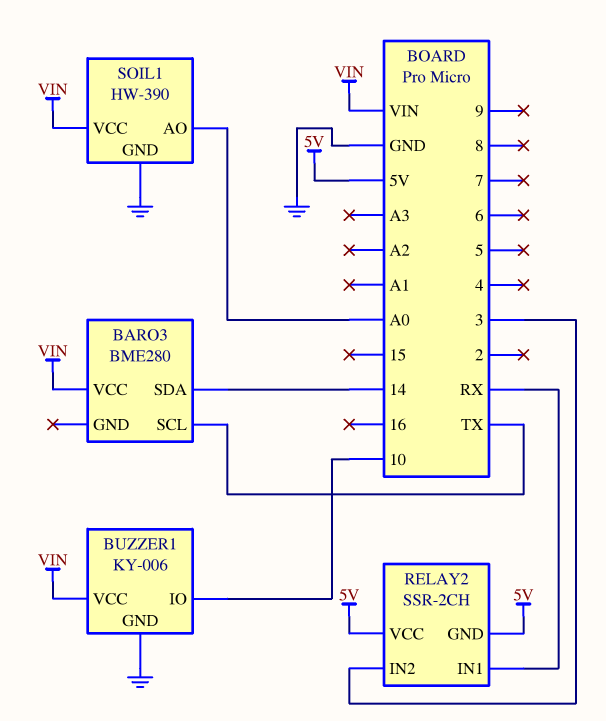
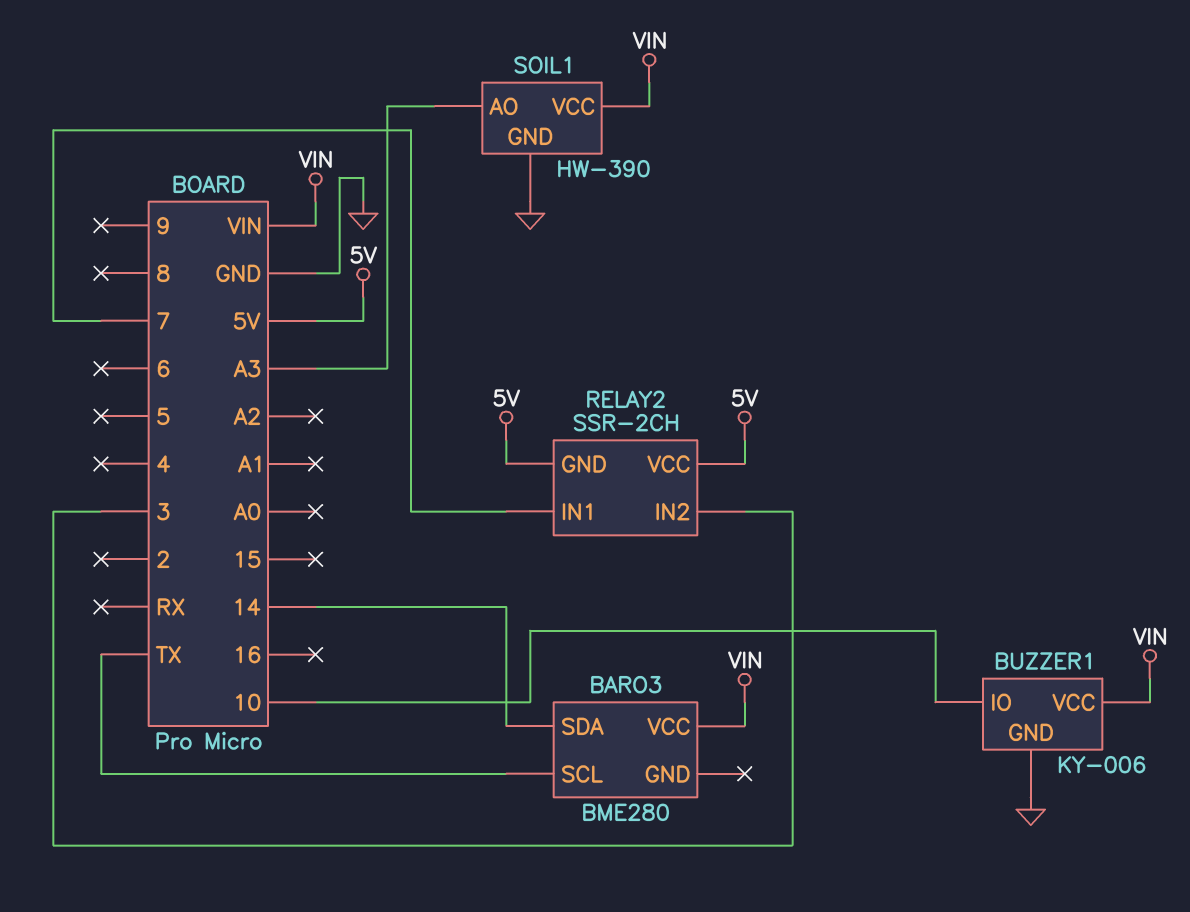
RELAY2 pin IN1: RX -> 7
SOIL1 pin AO: A0 -> A3

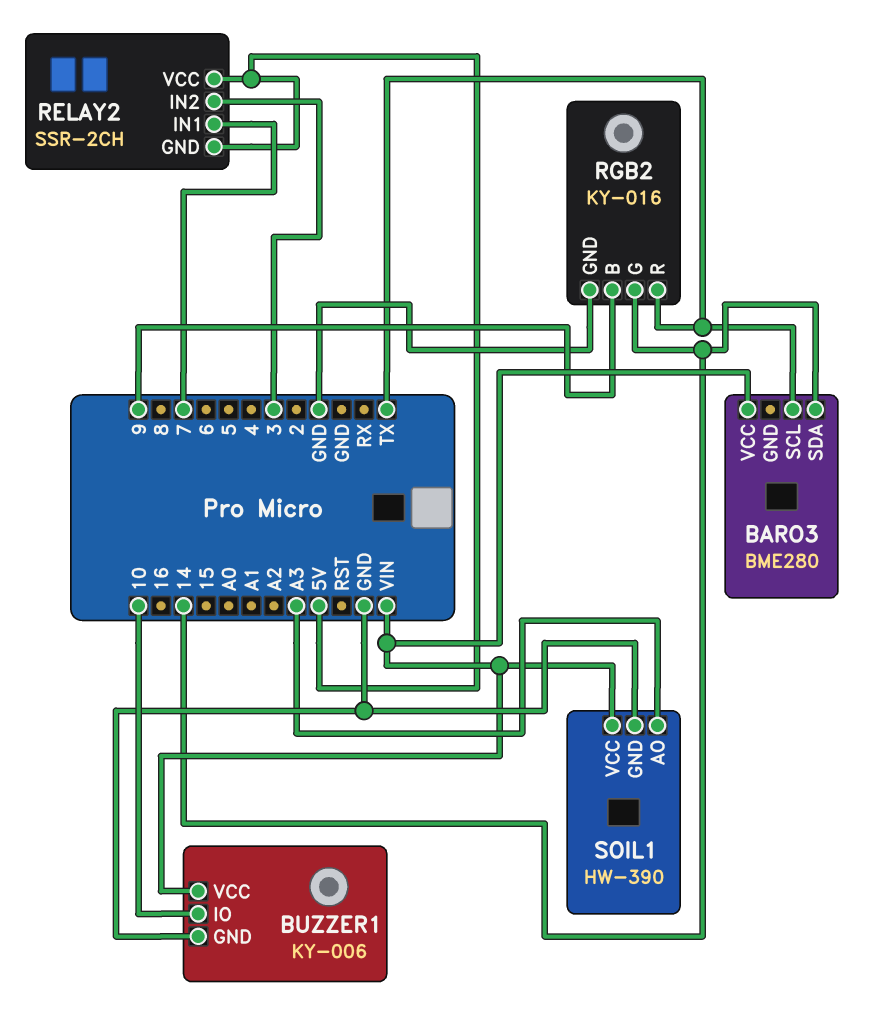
RGB2: none -> KY-016
RGB2 pin B: none -> 9
RGB2 pin G: none -> 14
RGB2 pin GND: none -> GND
RGB2 pin R: none -> TX

